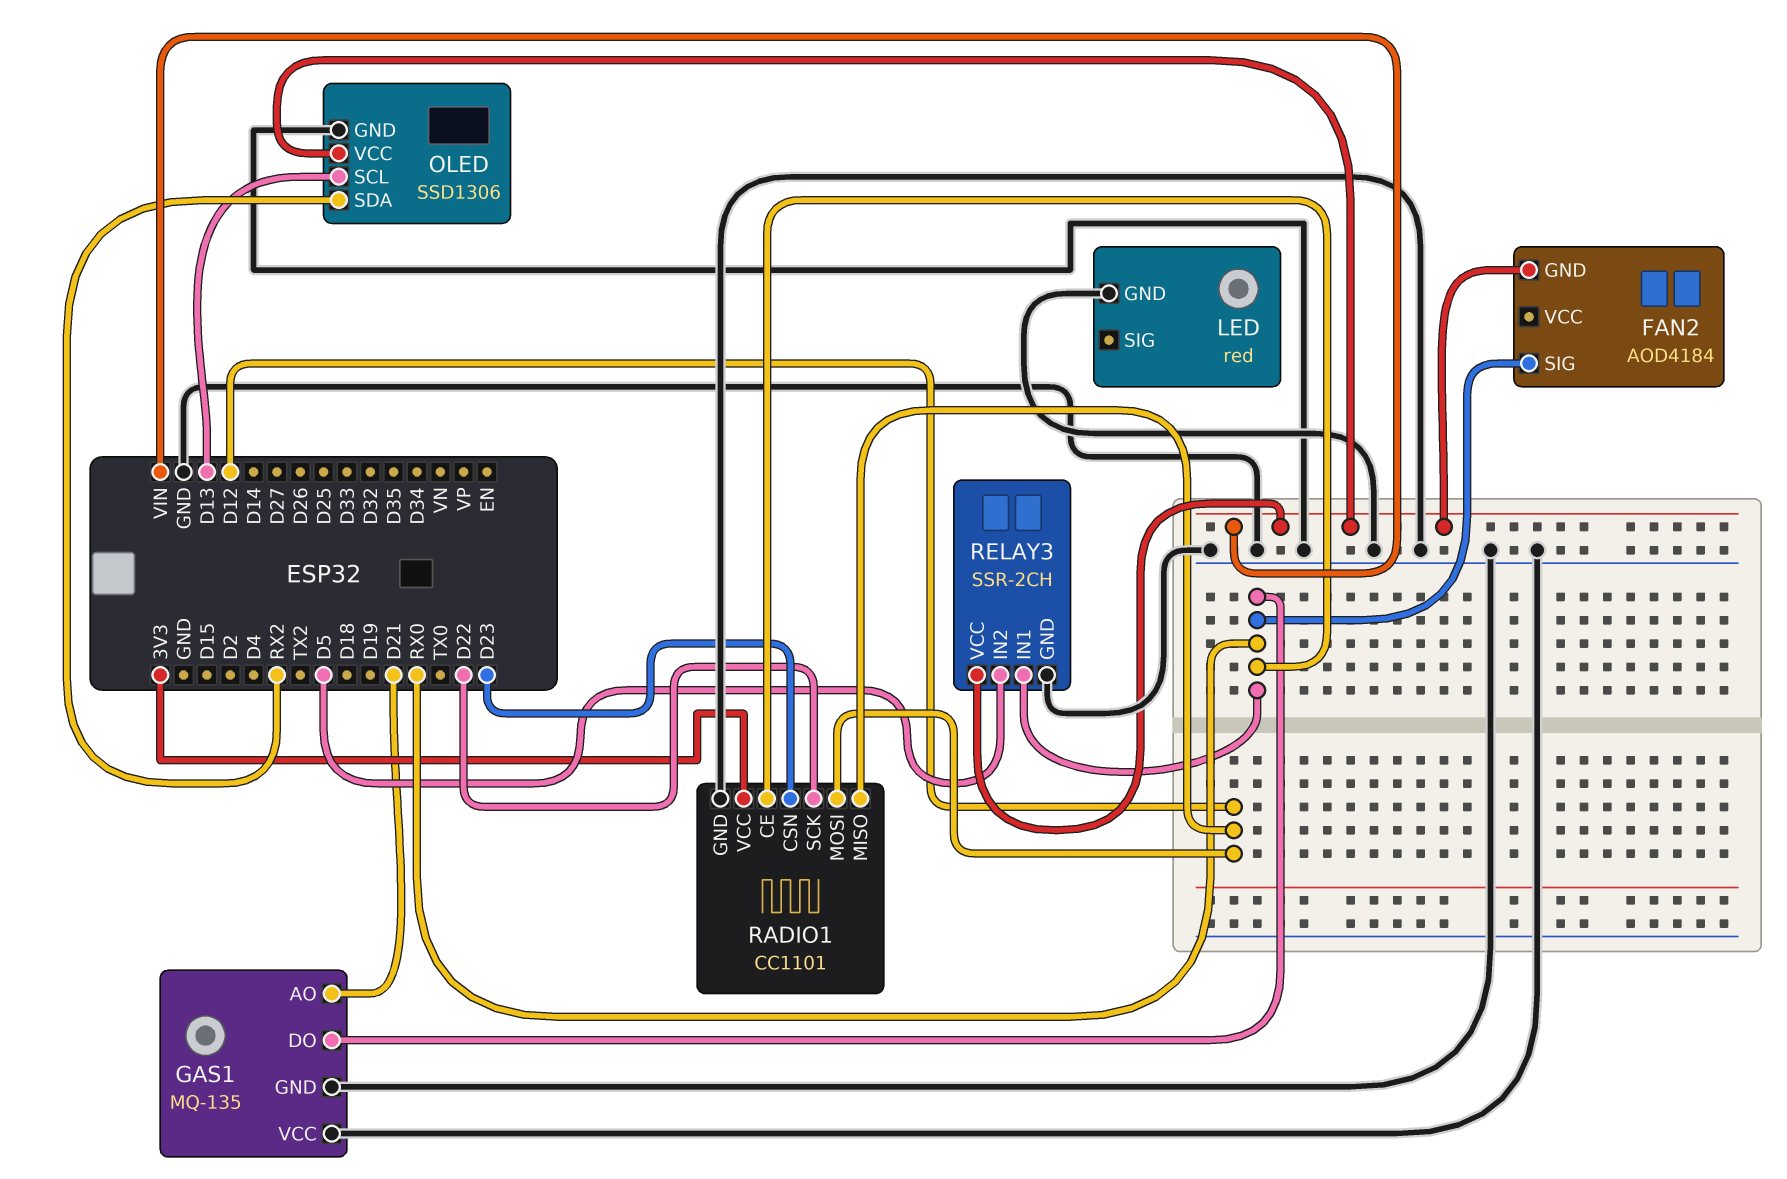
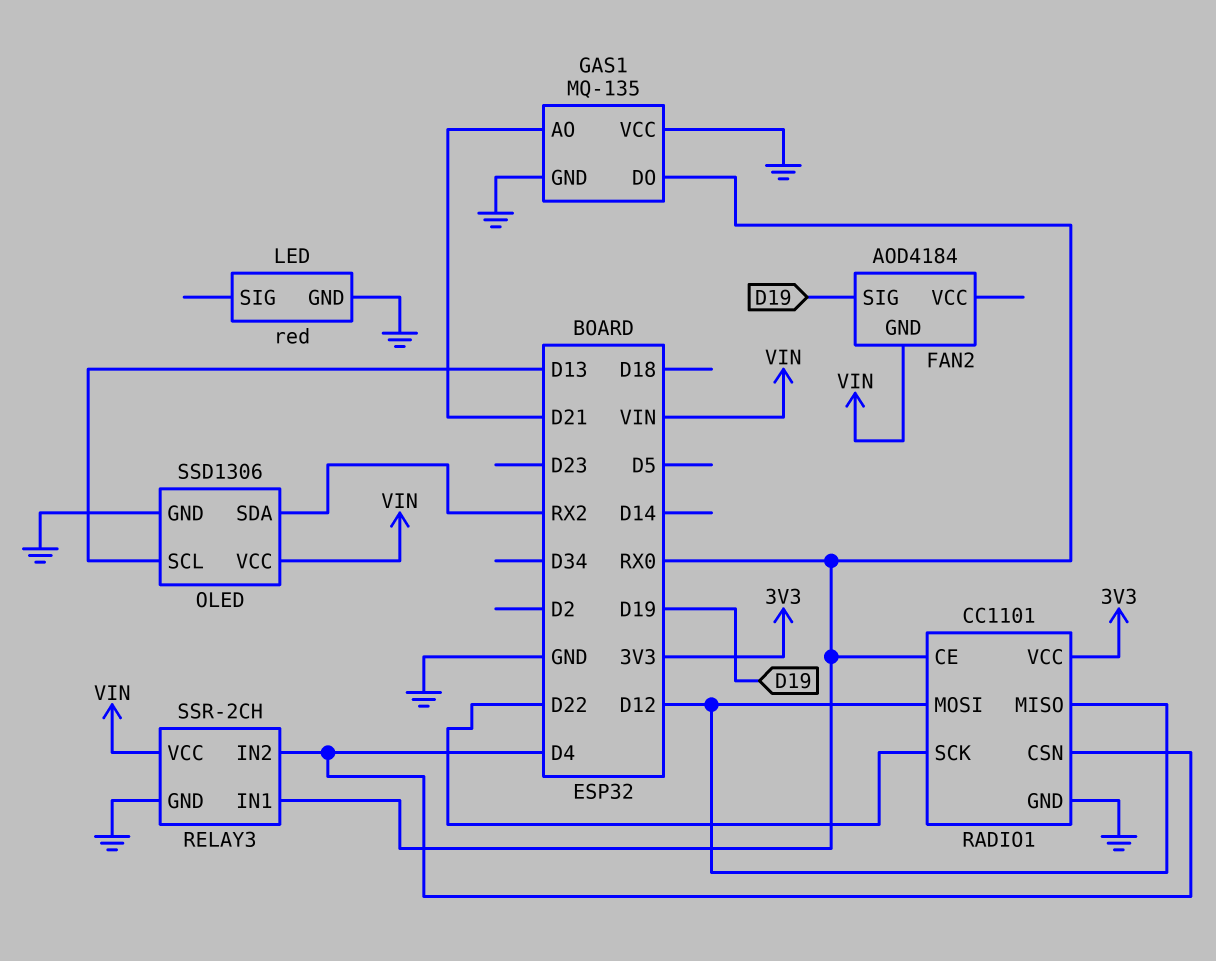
FAN2 pin SIG: RX0 -> D19
RADIO1 pin CSN: D23 -> D4
RELAY3 pin IN2: D5 -> D4

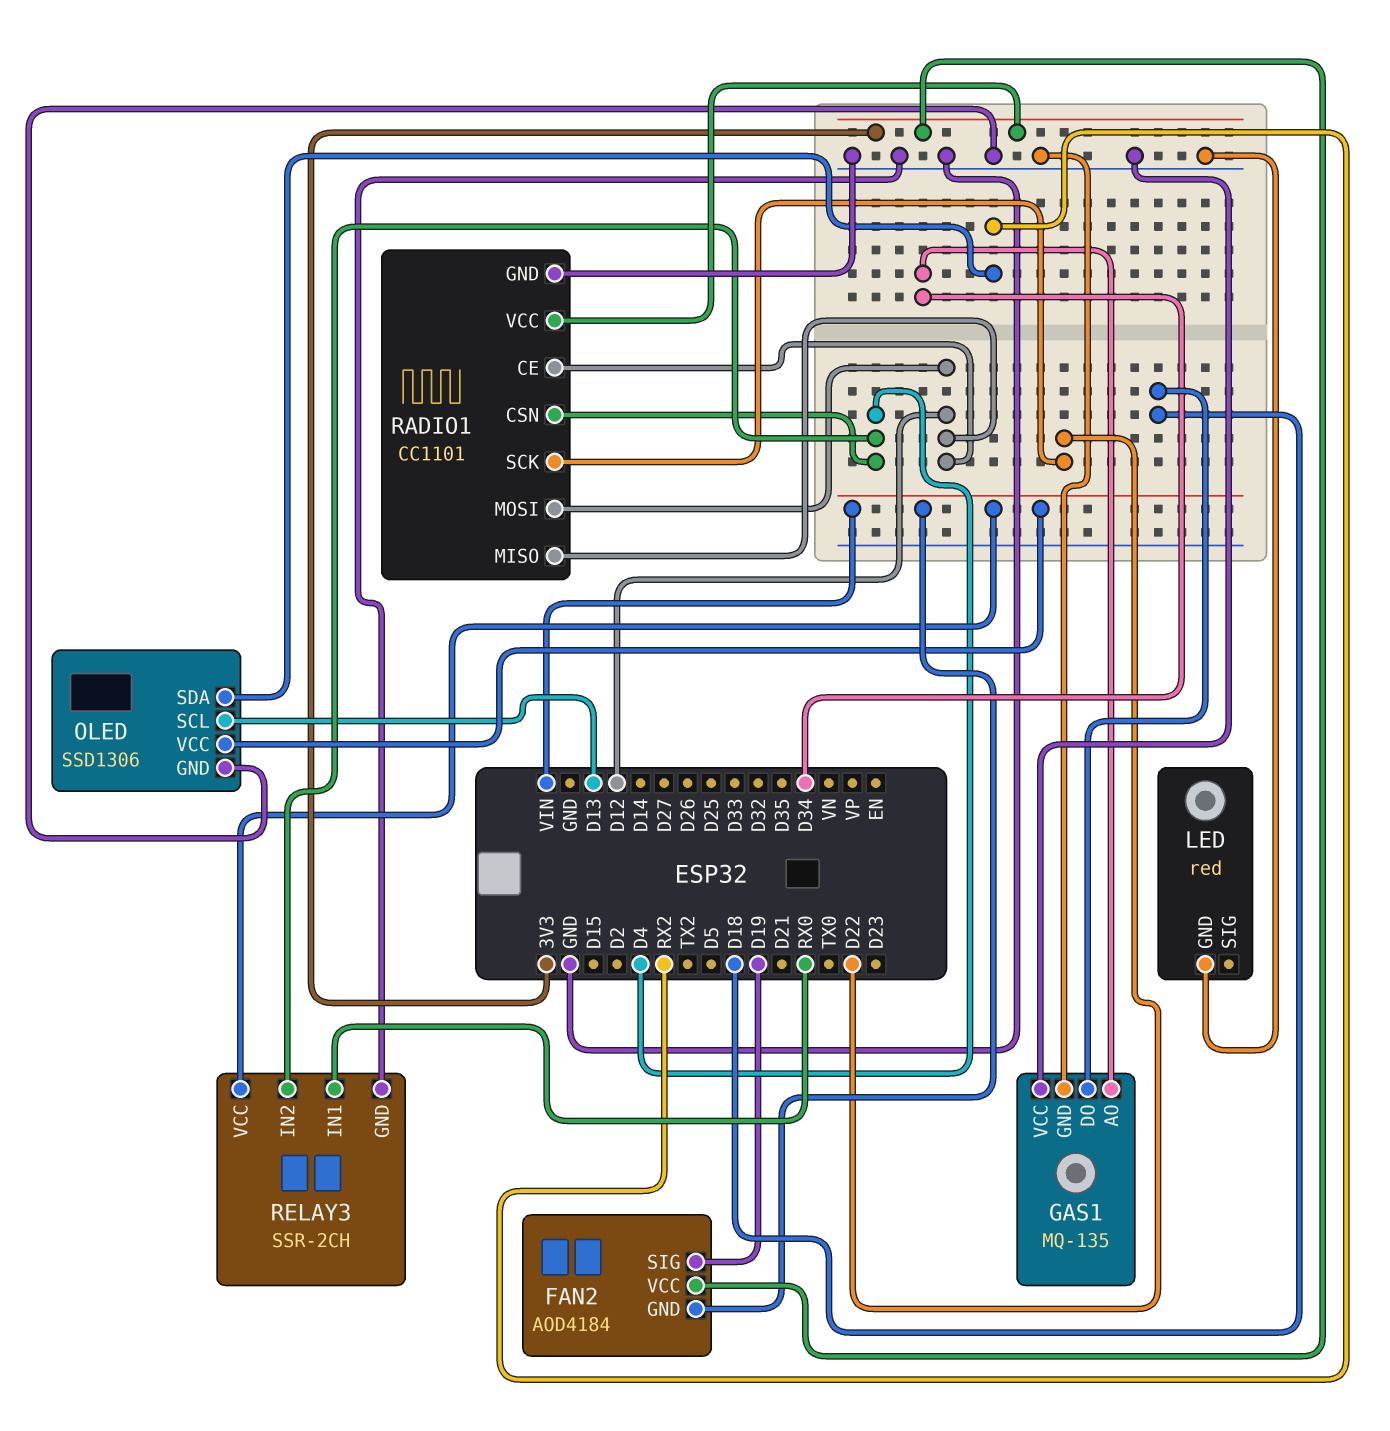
FAN2 pin VCC: none -> 3V3
GAS1 pin AO: D21 -> D34
GAS1 pin DO: RX0 -> D18
RADIO1 pin CE: RX0 -> D12

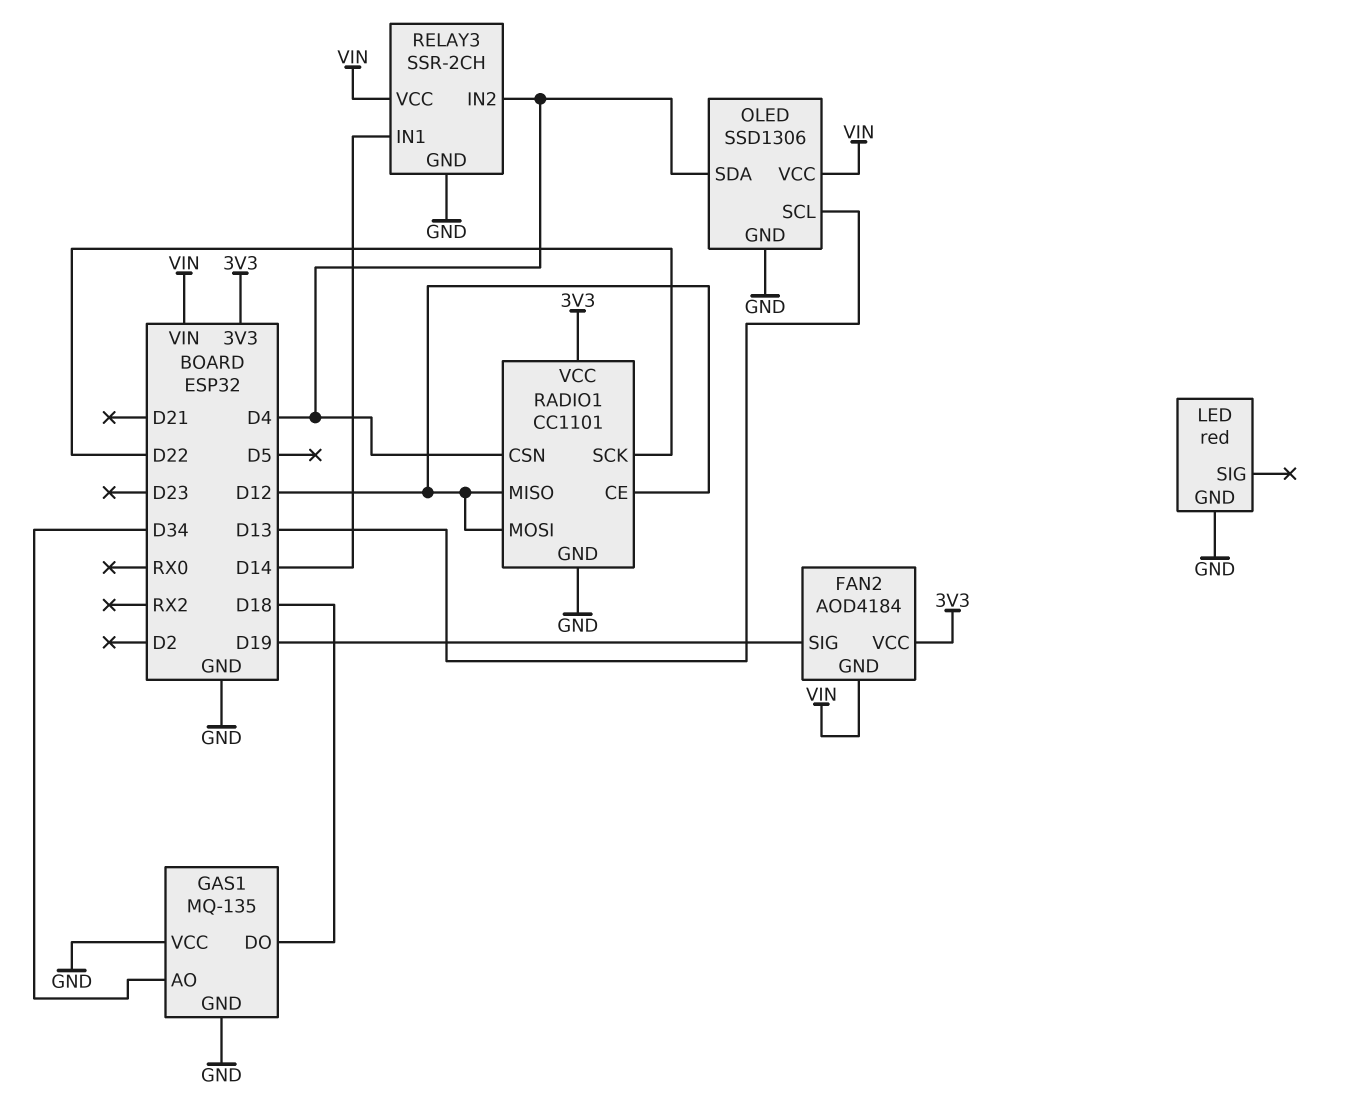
OLED pin SDA: RX2 -> D4
RELAY3 pin IN1: RX0 -> D14

